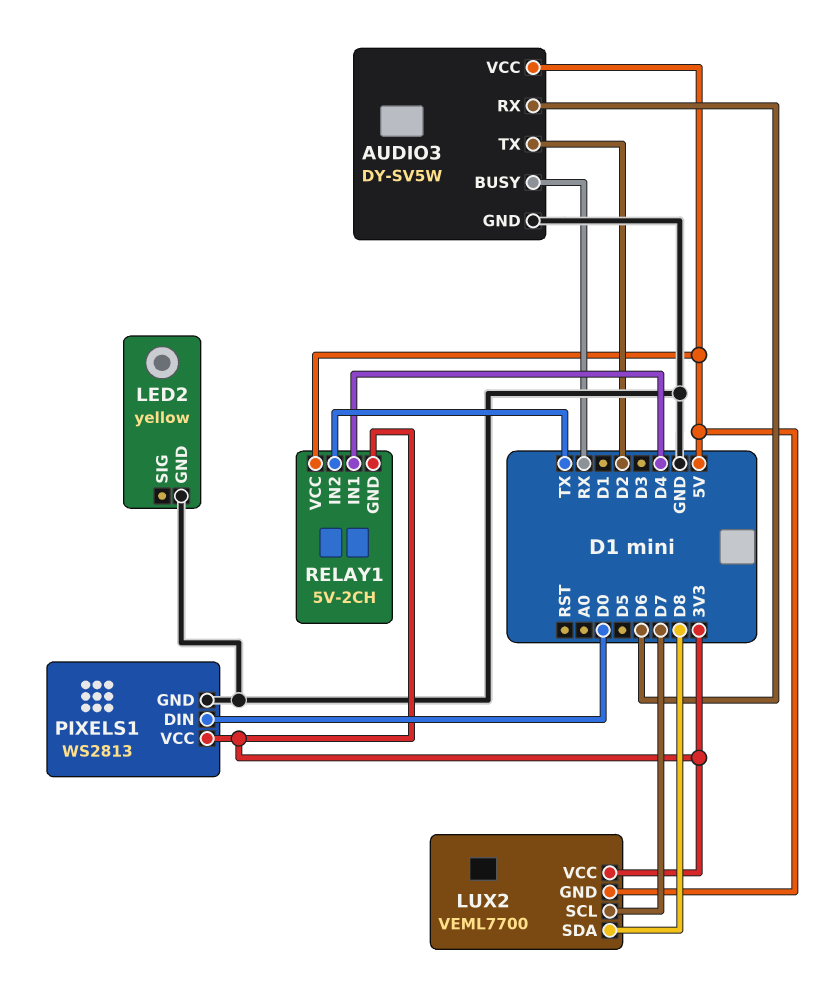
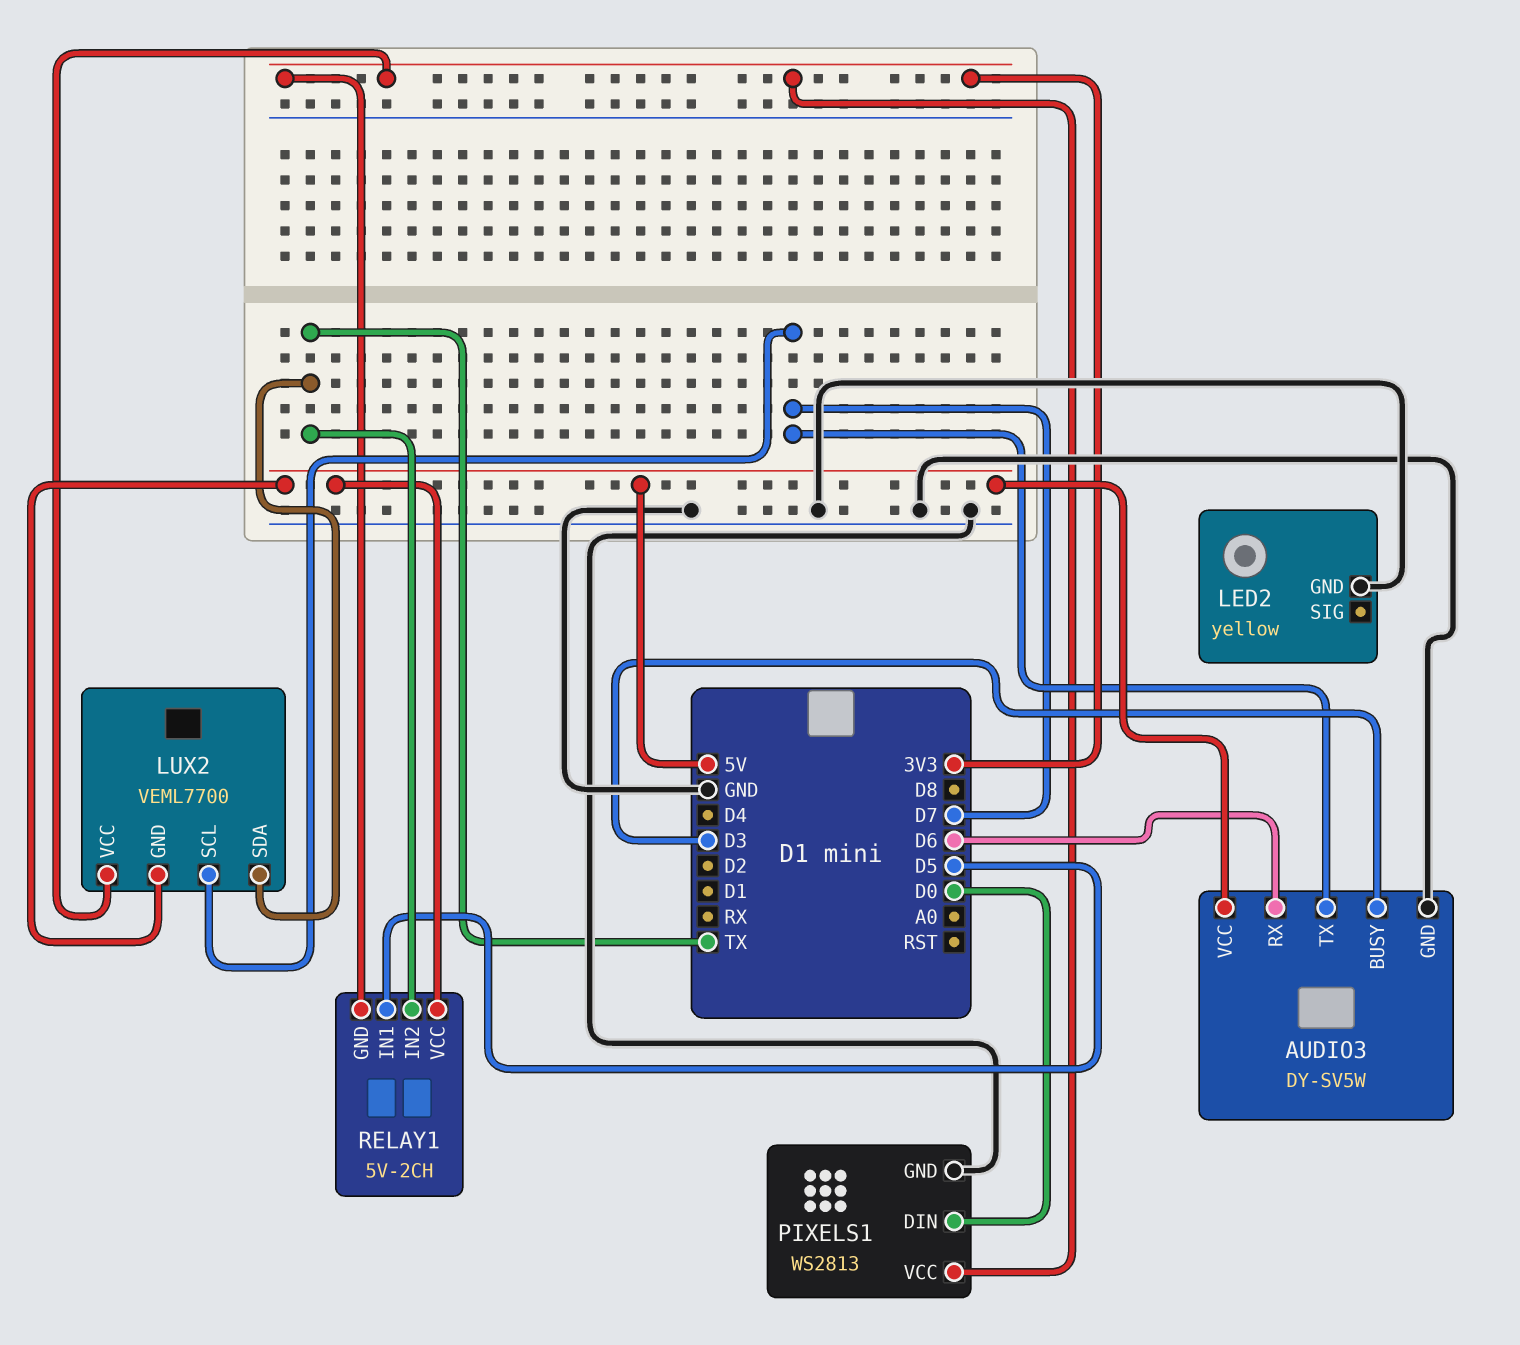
AUDIO3 pin BUSY: RX -> D3
AUDIO3 pin TX: D2 -> D7
LUX2 pin SDA: D8 -> TX
RELAY1 pin IN1: D4 -> D5

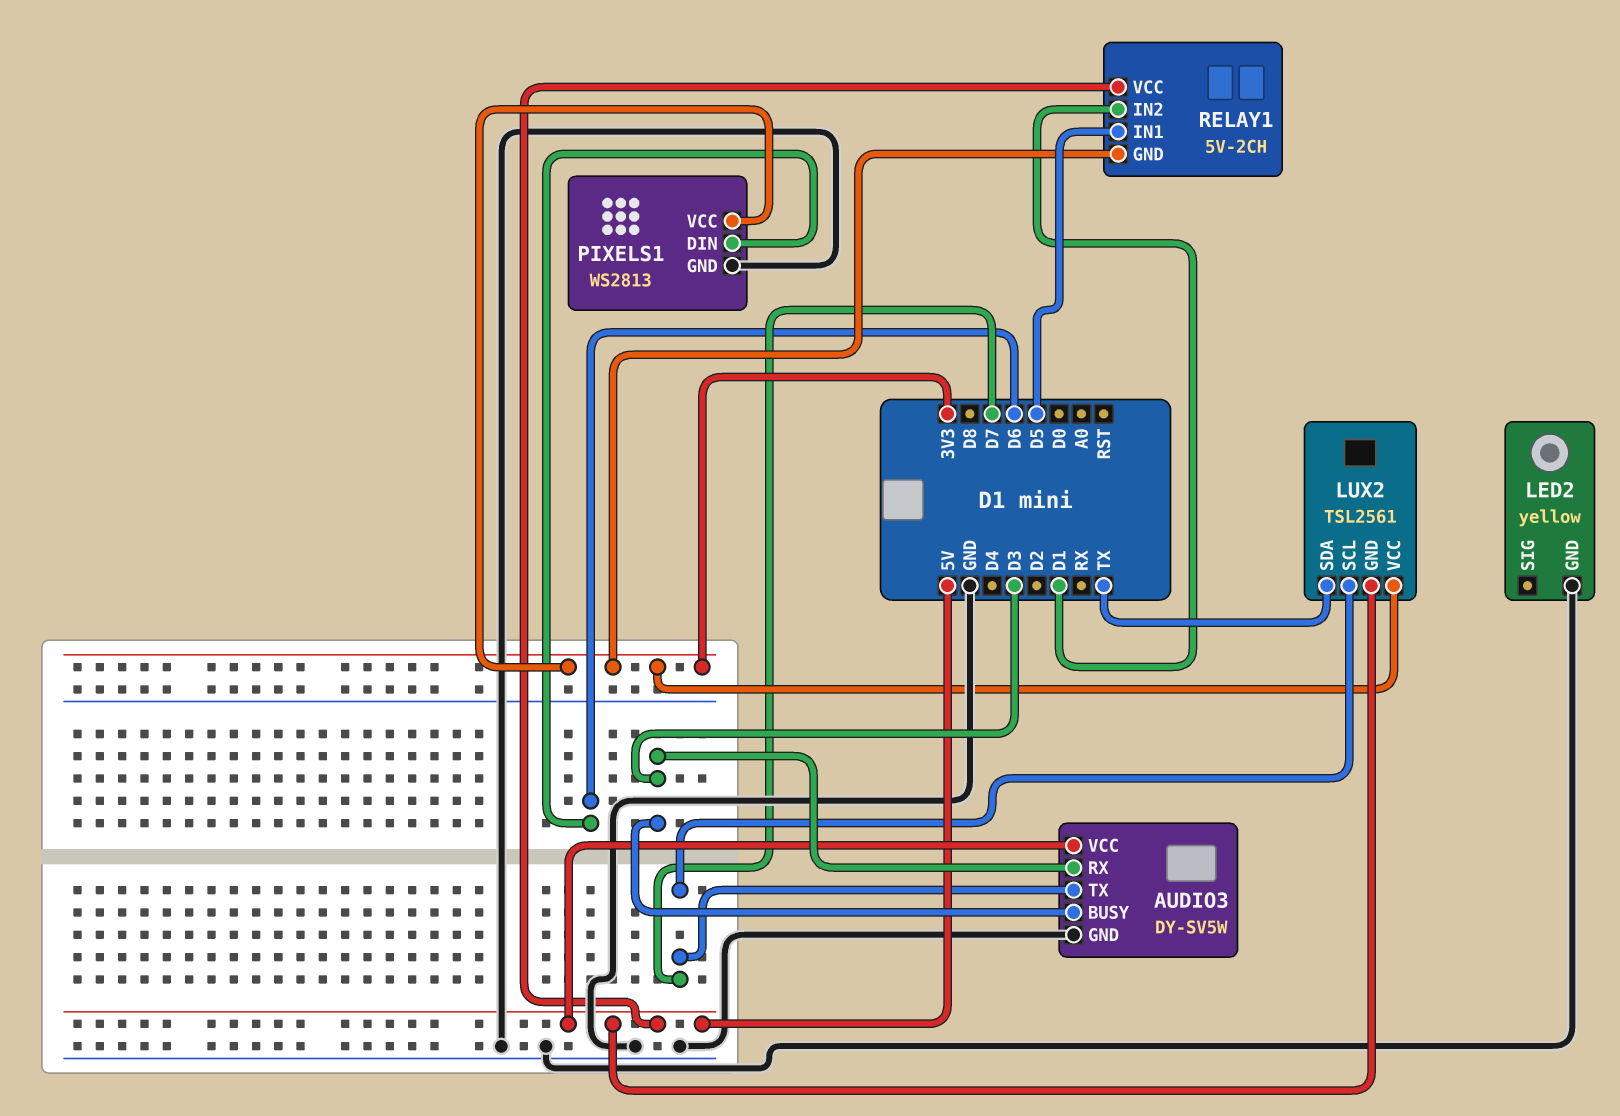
AUDIO3 pin RX: D6 -> D3
LUX2: VEML7700 -> TSL2561
PIXELS1 pin DIN: D0 -> D6
RELAY1 pin IN2: TX -> D1

